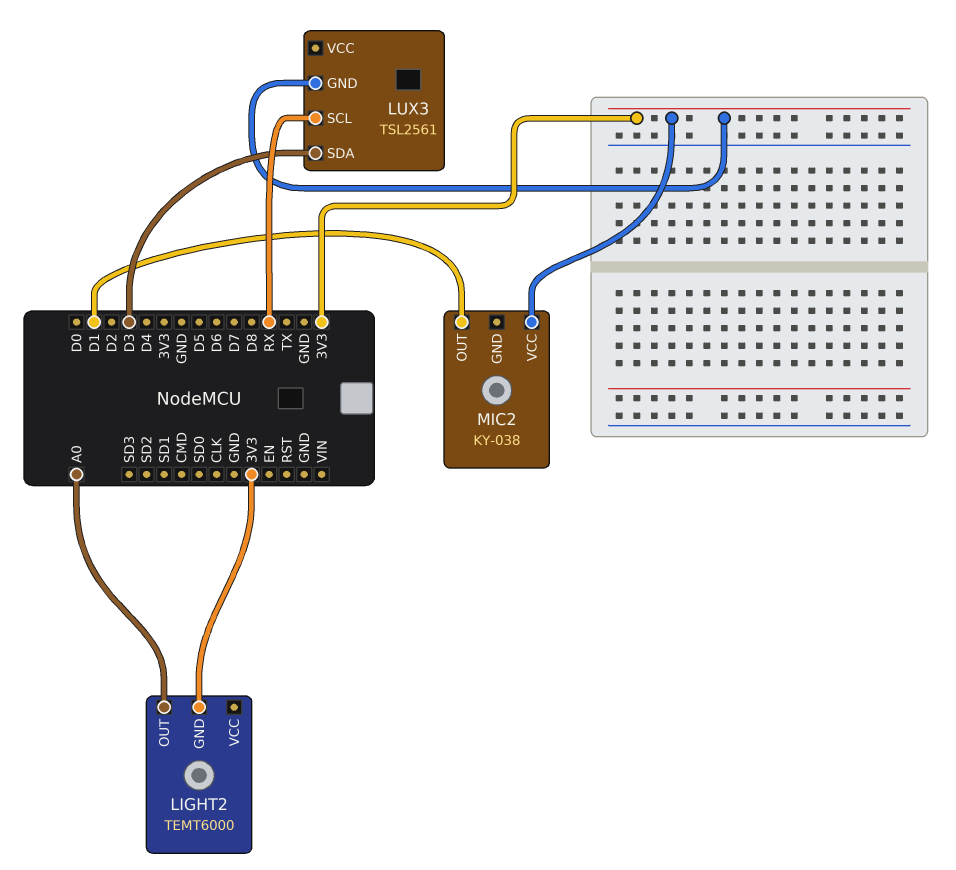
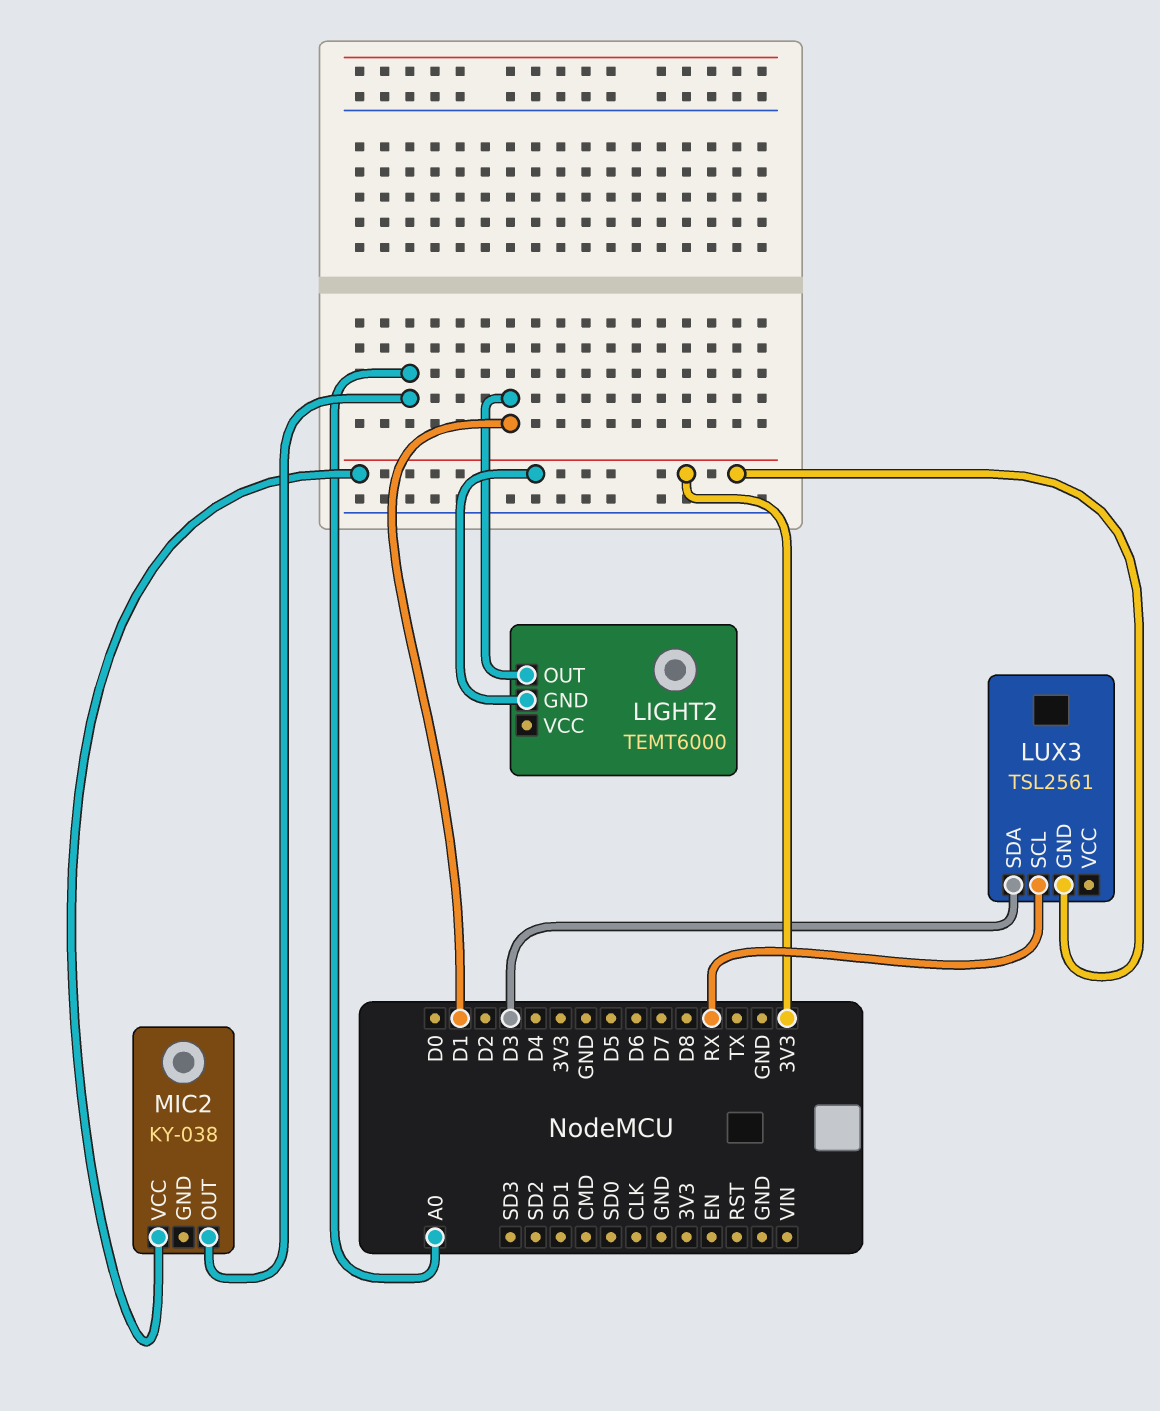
LIGHT2 pin OUT: A0 -> D1
MIC2 pin OUT: D1 -> A0

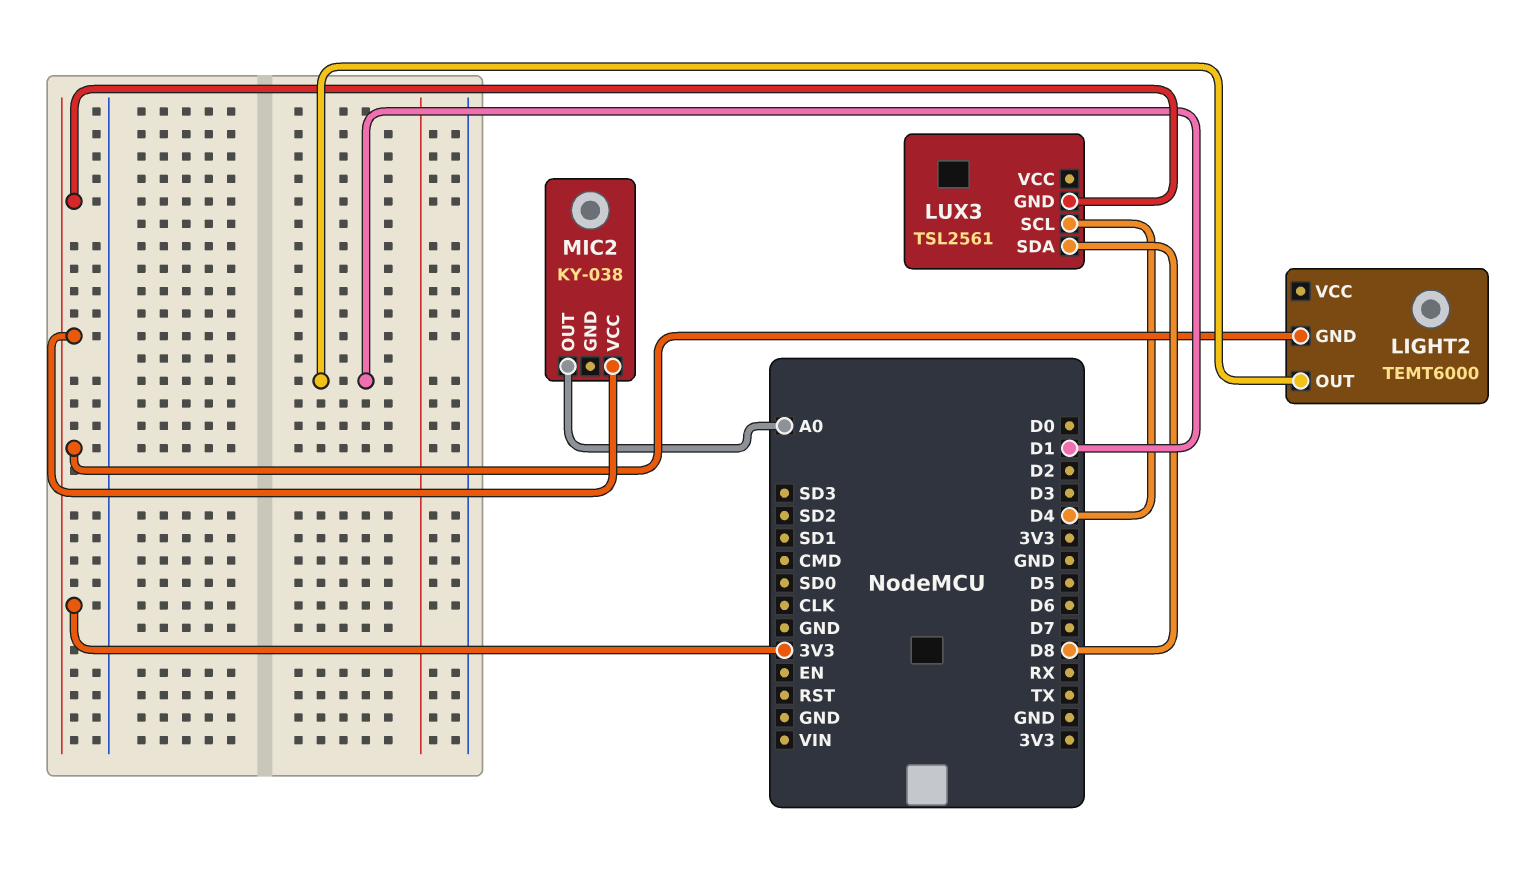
LUX3 pin SCL: RX -> D4
LUX3 pin SDA: D3 -> D8

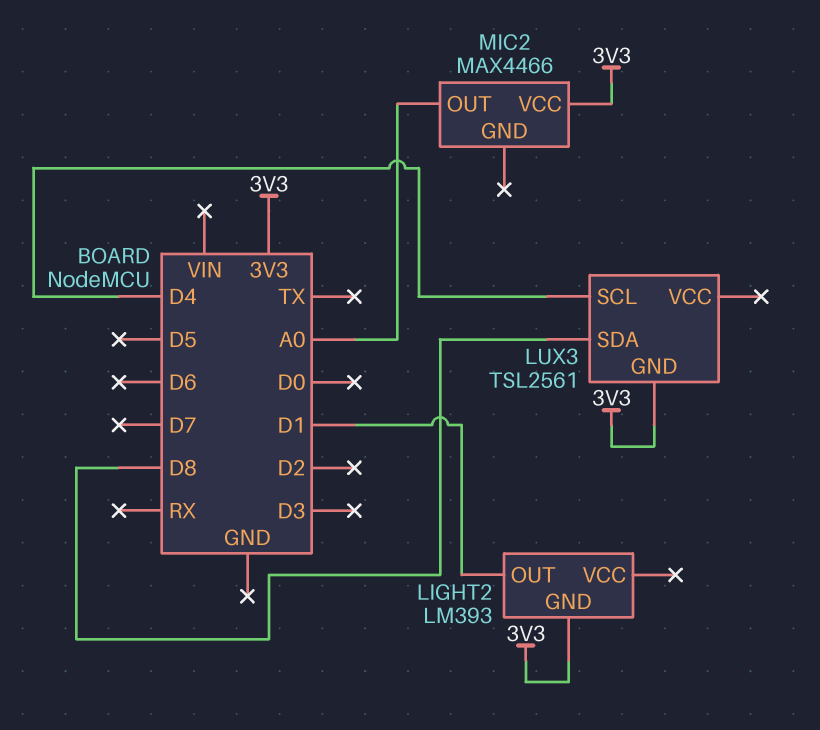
LIGHT2: TEMT6000 -> LM393
MIC2: KY-038 -> MAX4466

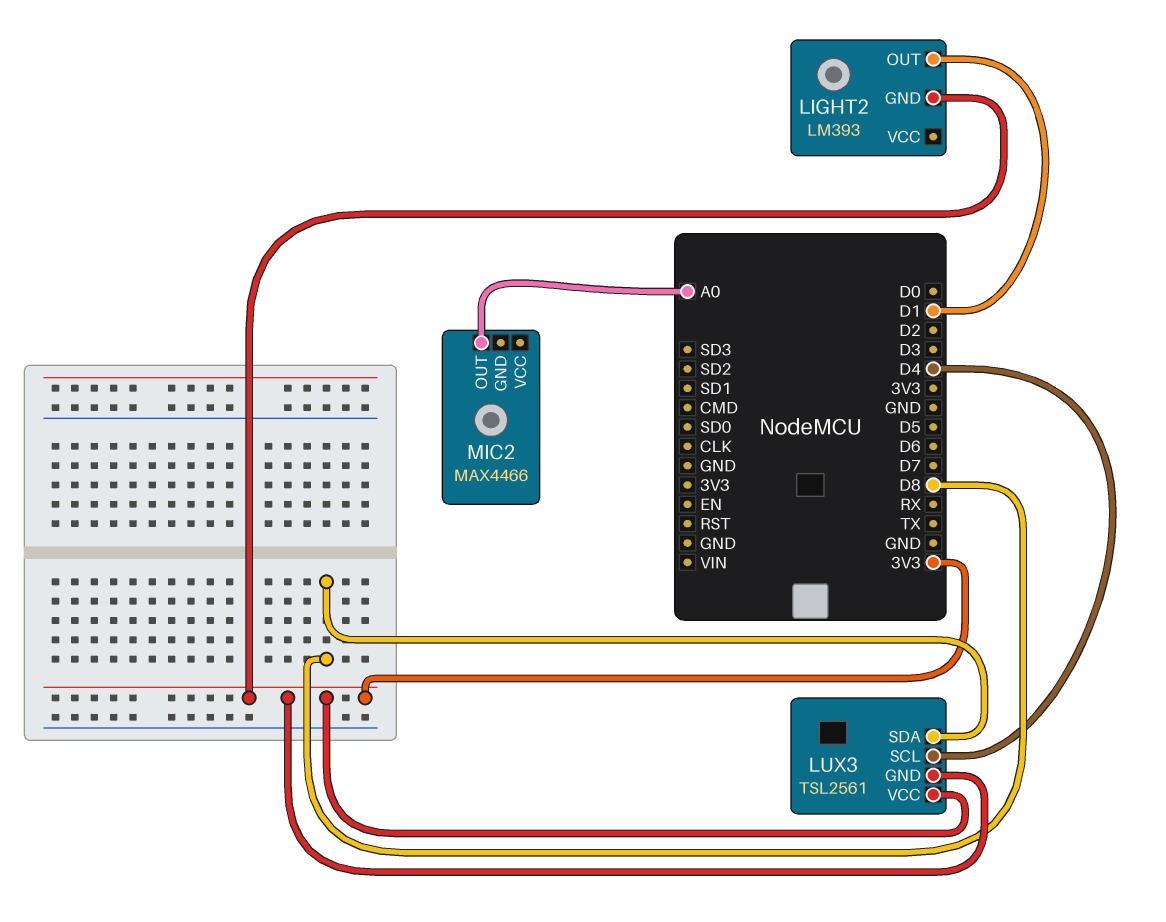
LUX3 pin VCC: none -> 3V3
MIC2 pin VCC: 3V3 -> none

